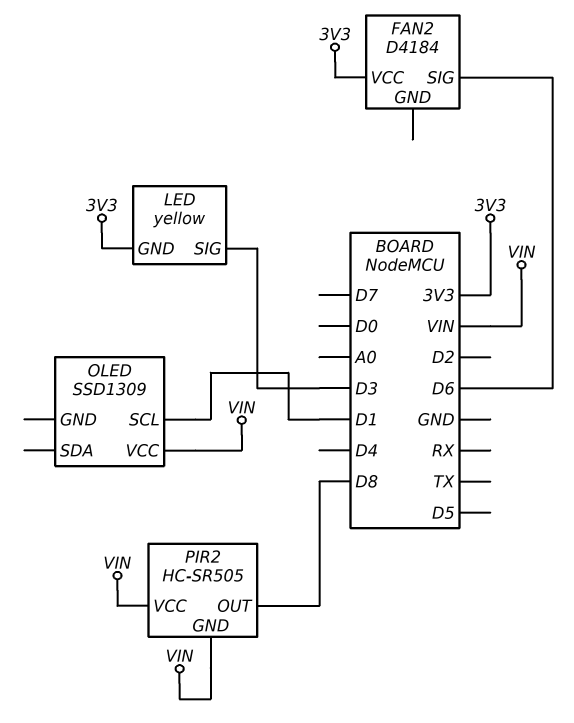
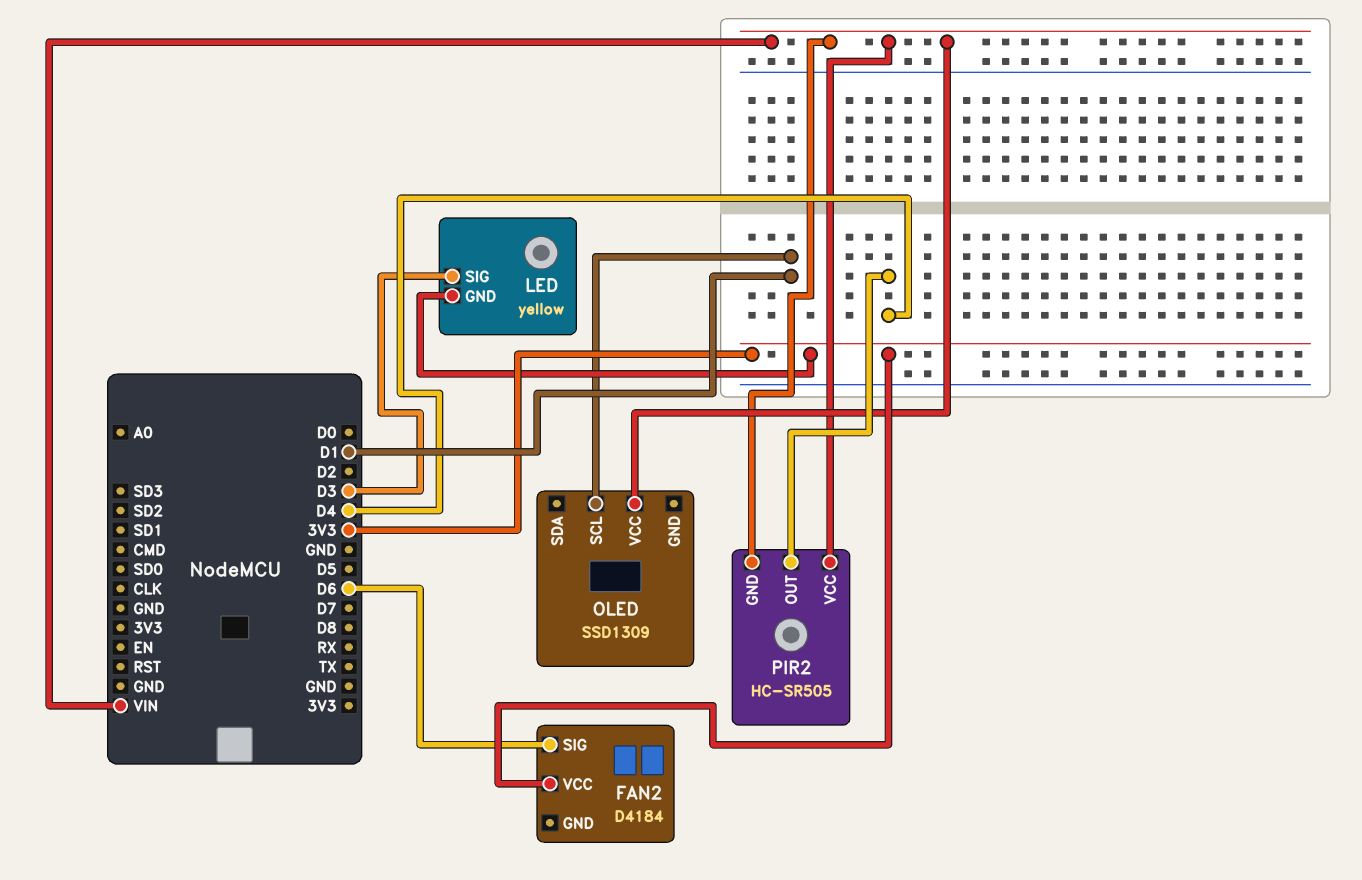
PIR2 pin OUT: D8 -> D4

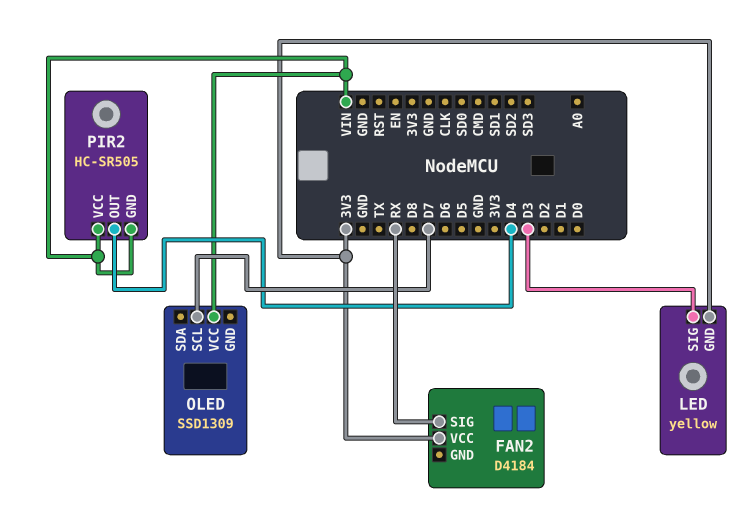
FAN2 pin SIG: D6 -> RX
OLED pin SCL: D1 -> D7

